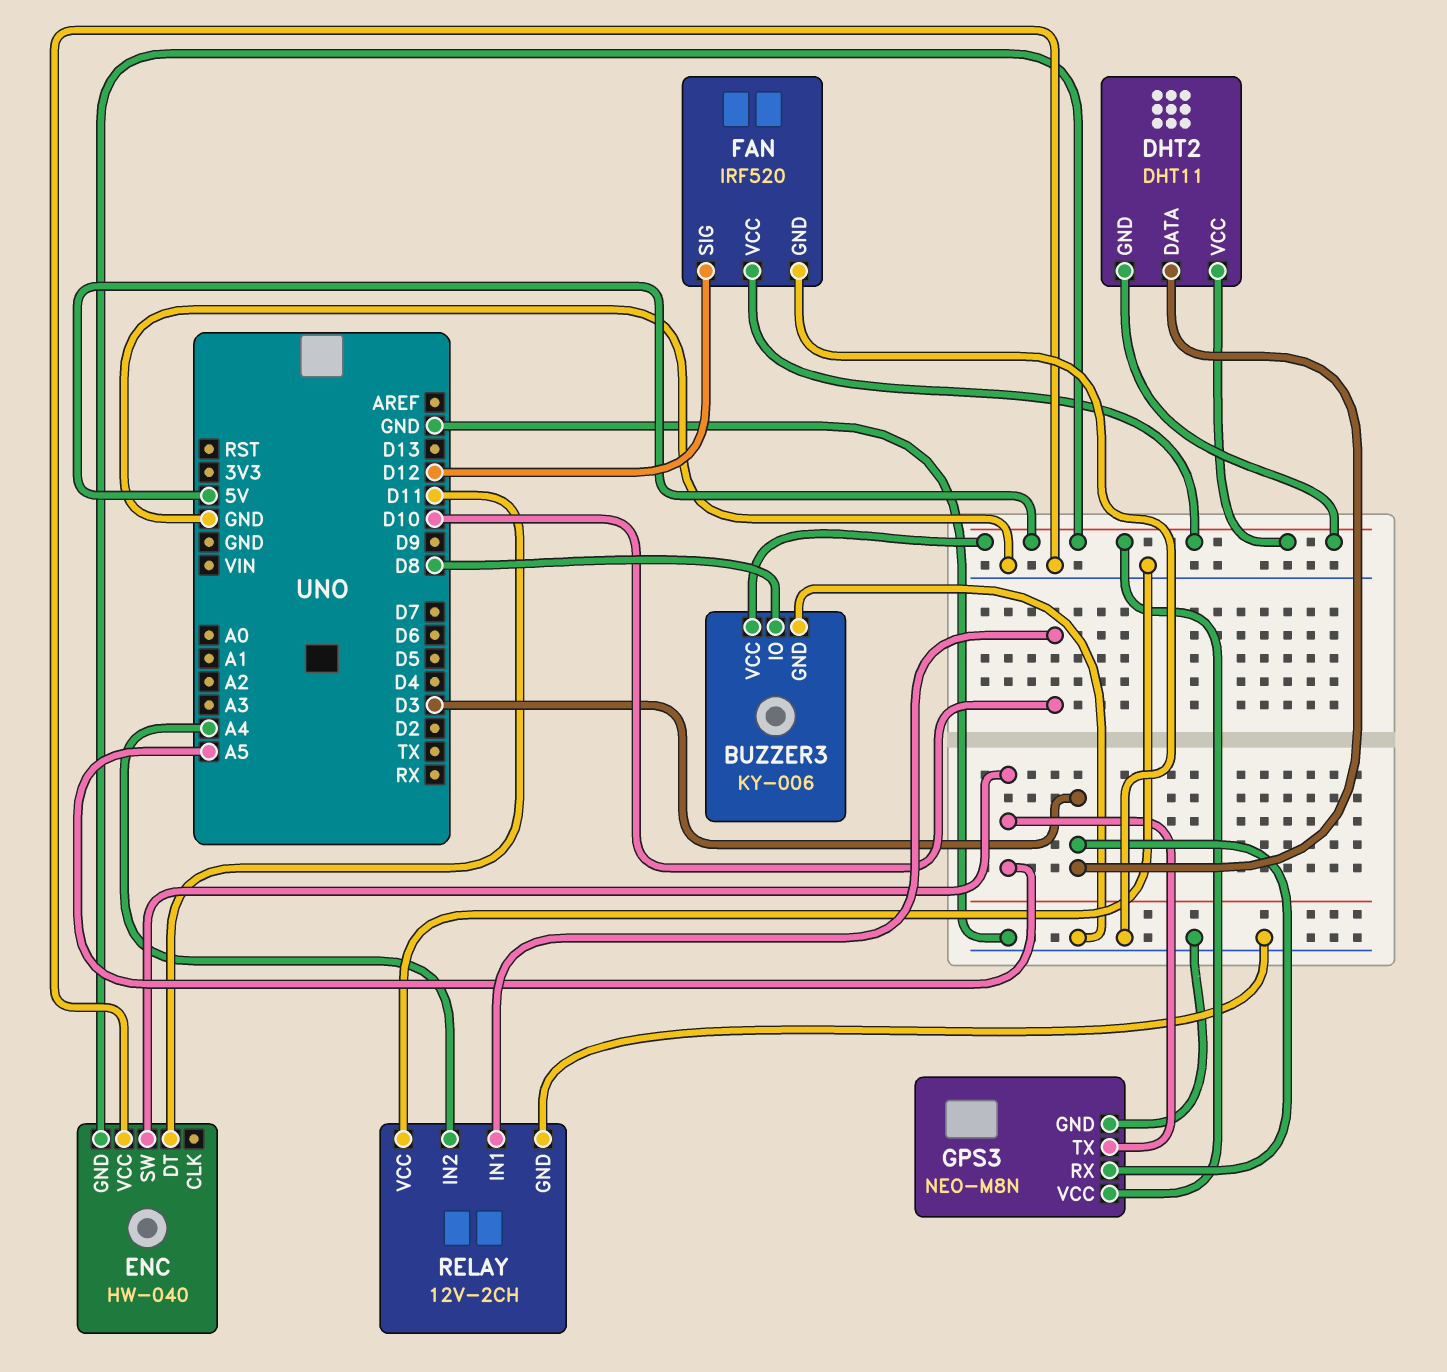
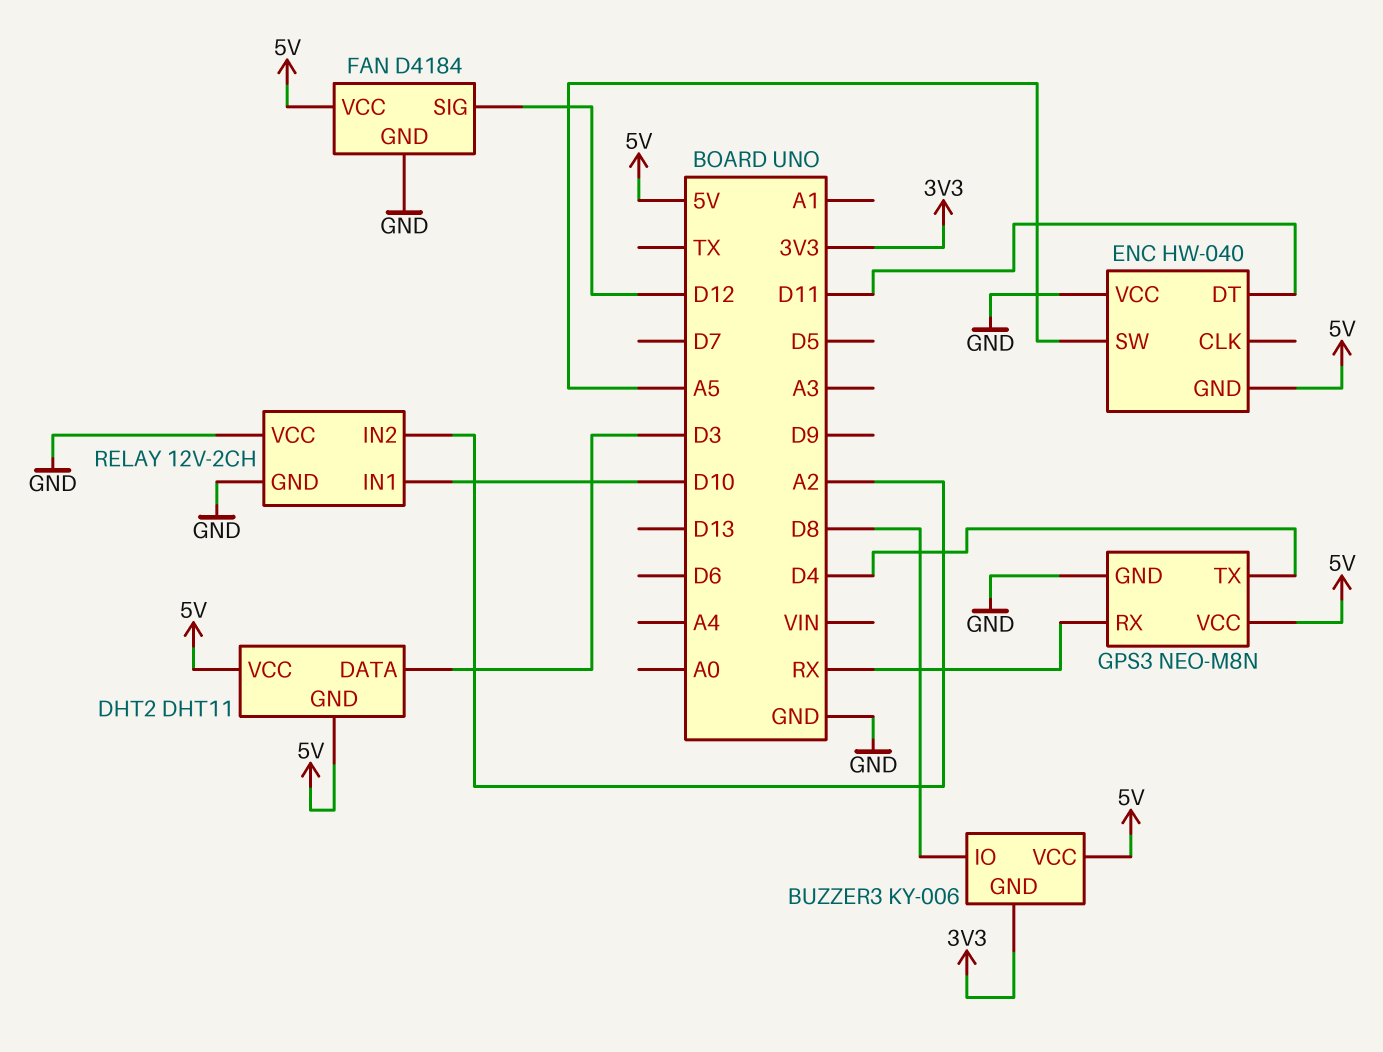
BUZZER3 pin GND: GND -> 3V3
FAN: IRF520 -> D4184
GPS3 pin RX: D3 -> RX
GPS3 pin TX: A5 -> D4
RELAY pin IN2: A4 -> A2

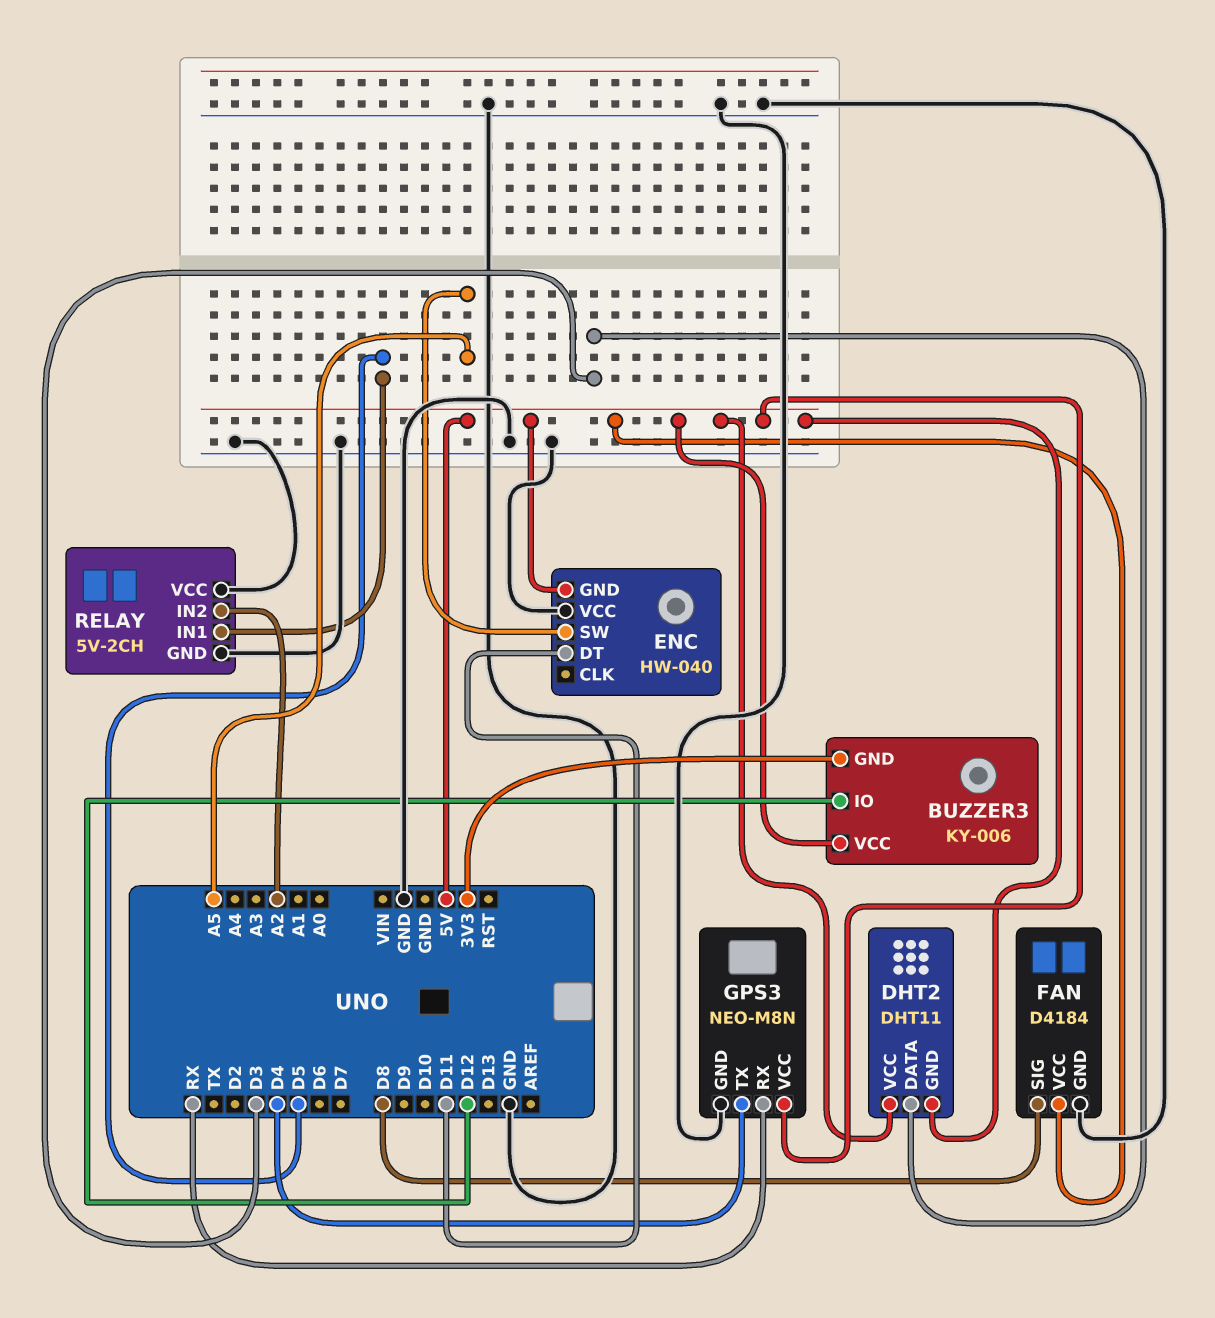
BUZZER3 pin IO: D8 -> D12
FAN pin SIG: D12 -> D8
RELAY: 12V-2CH -> 5V-2CH
RELAY pin IN1: D10 -> D5

